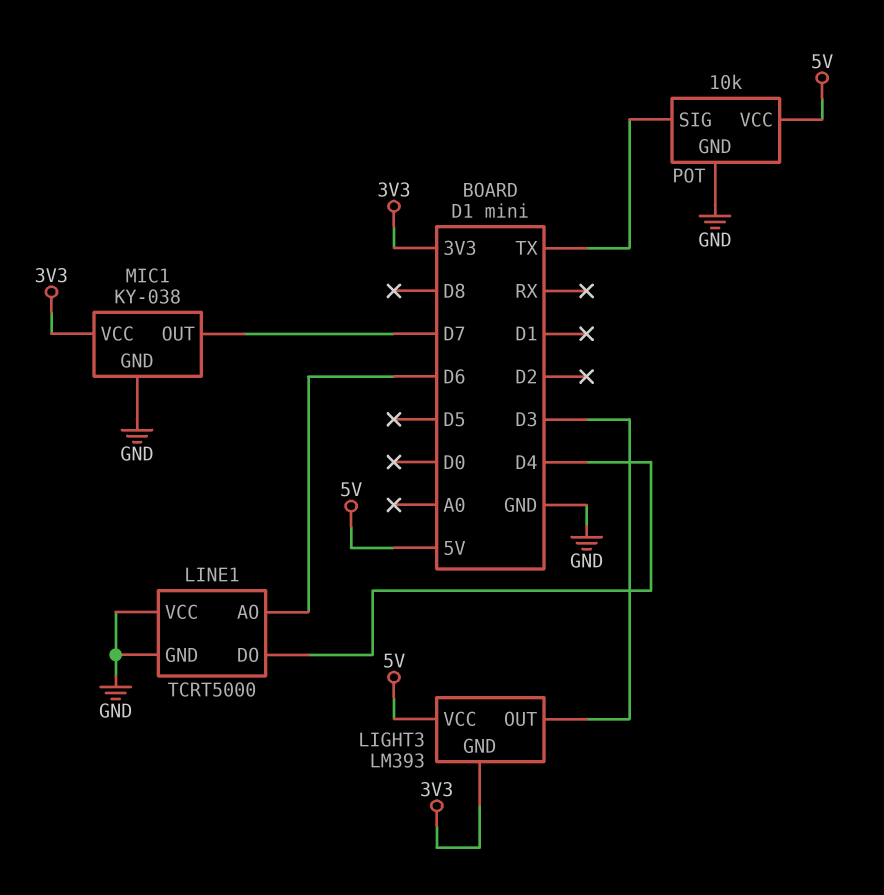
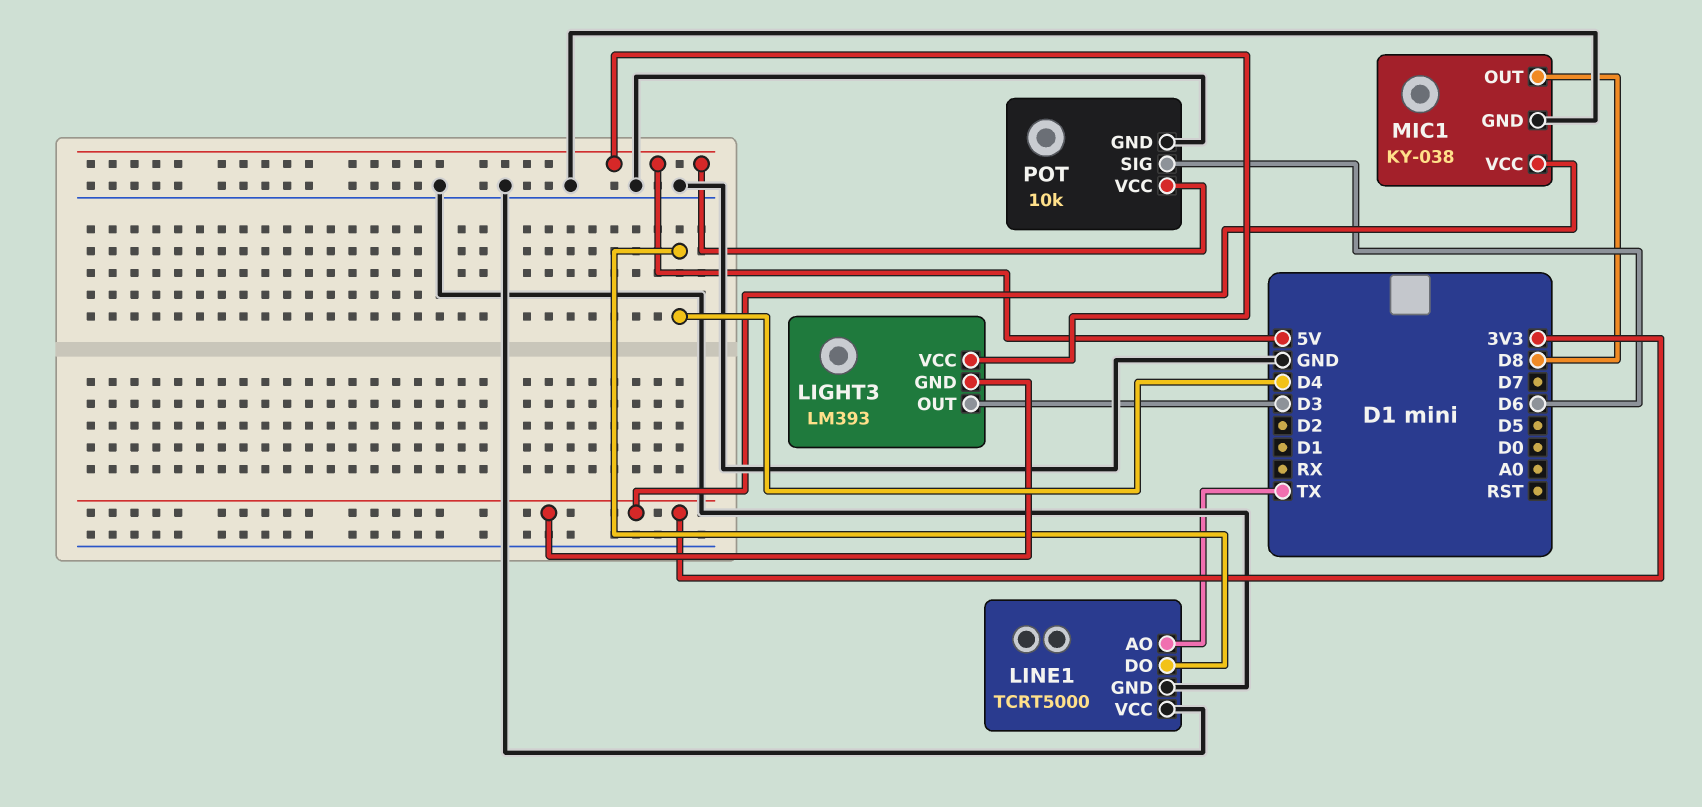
LINE1 pin AO: D6 -> TX
MIC1 pin OUT: D7 -> D8
POT pin SIG: TX -> D6

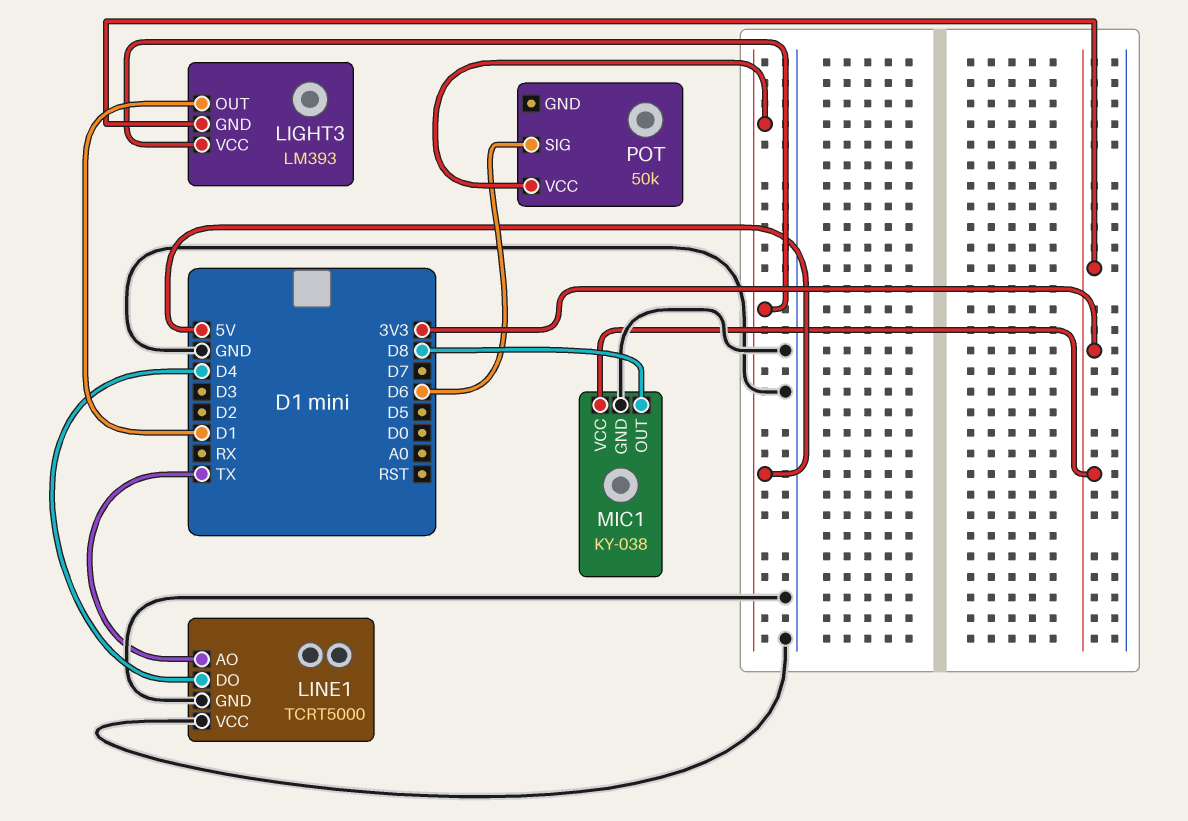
LIGHT3 pin OUT: D3 -> D1
POT: 10k -> 50k
POT pin GND: GND -> none

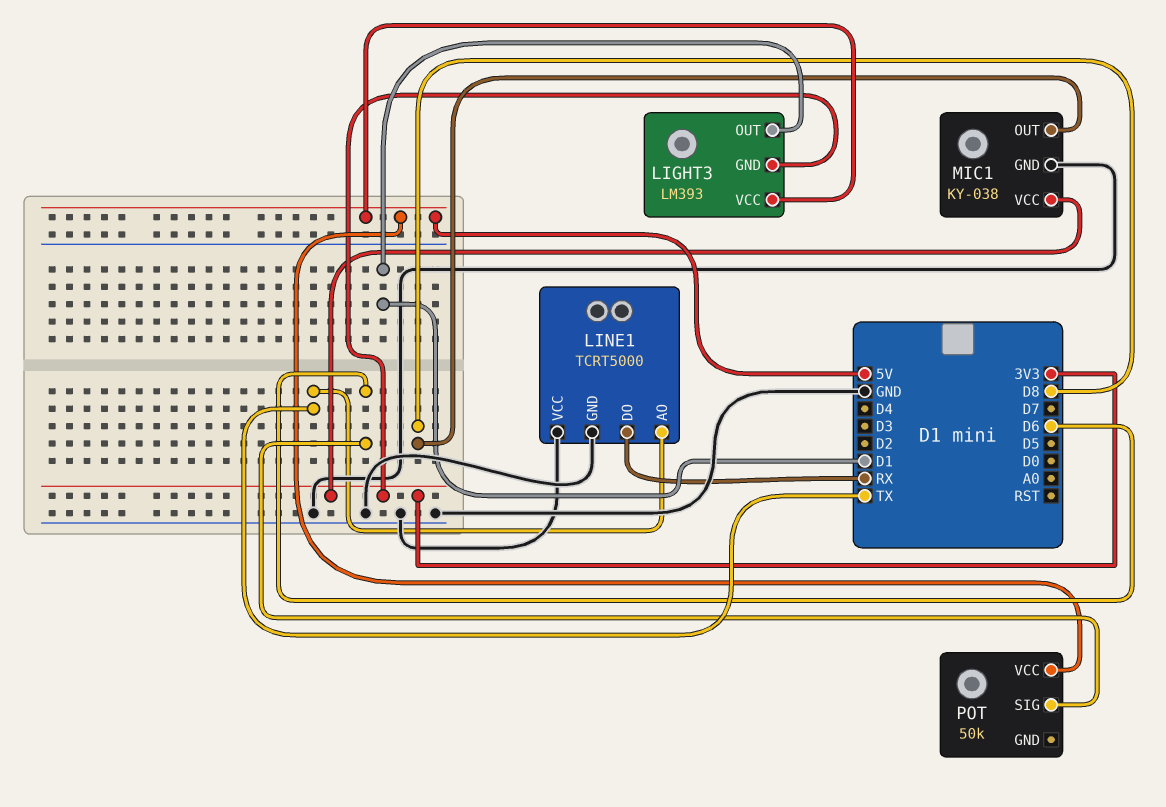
LINE1 pin DO: D4 -> RX

